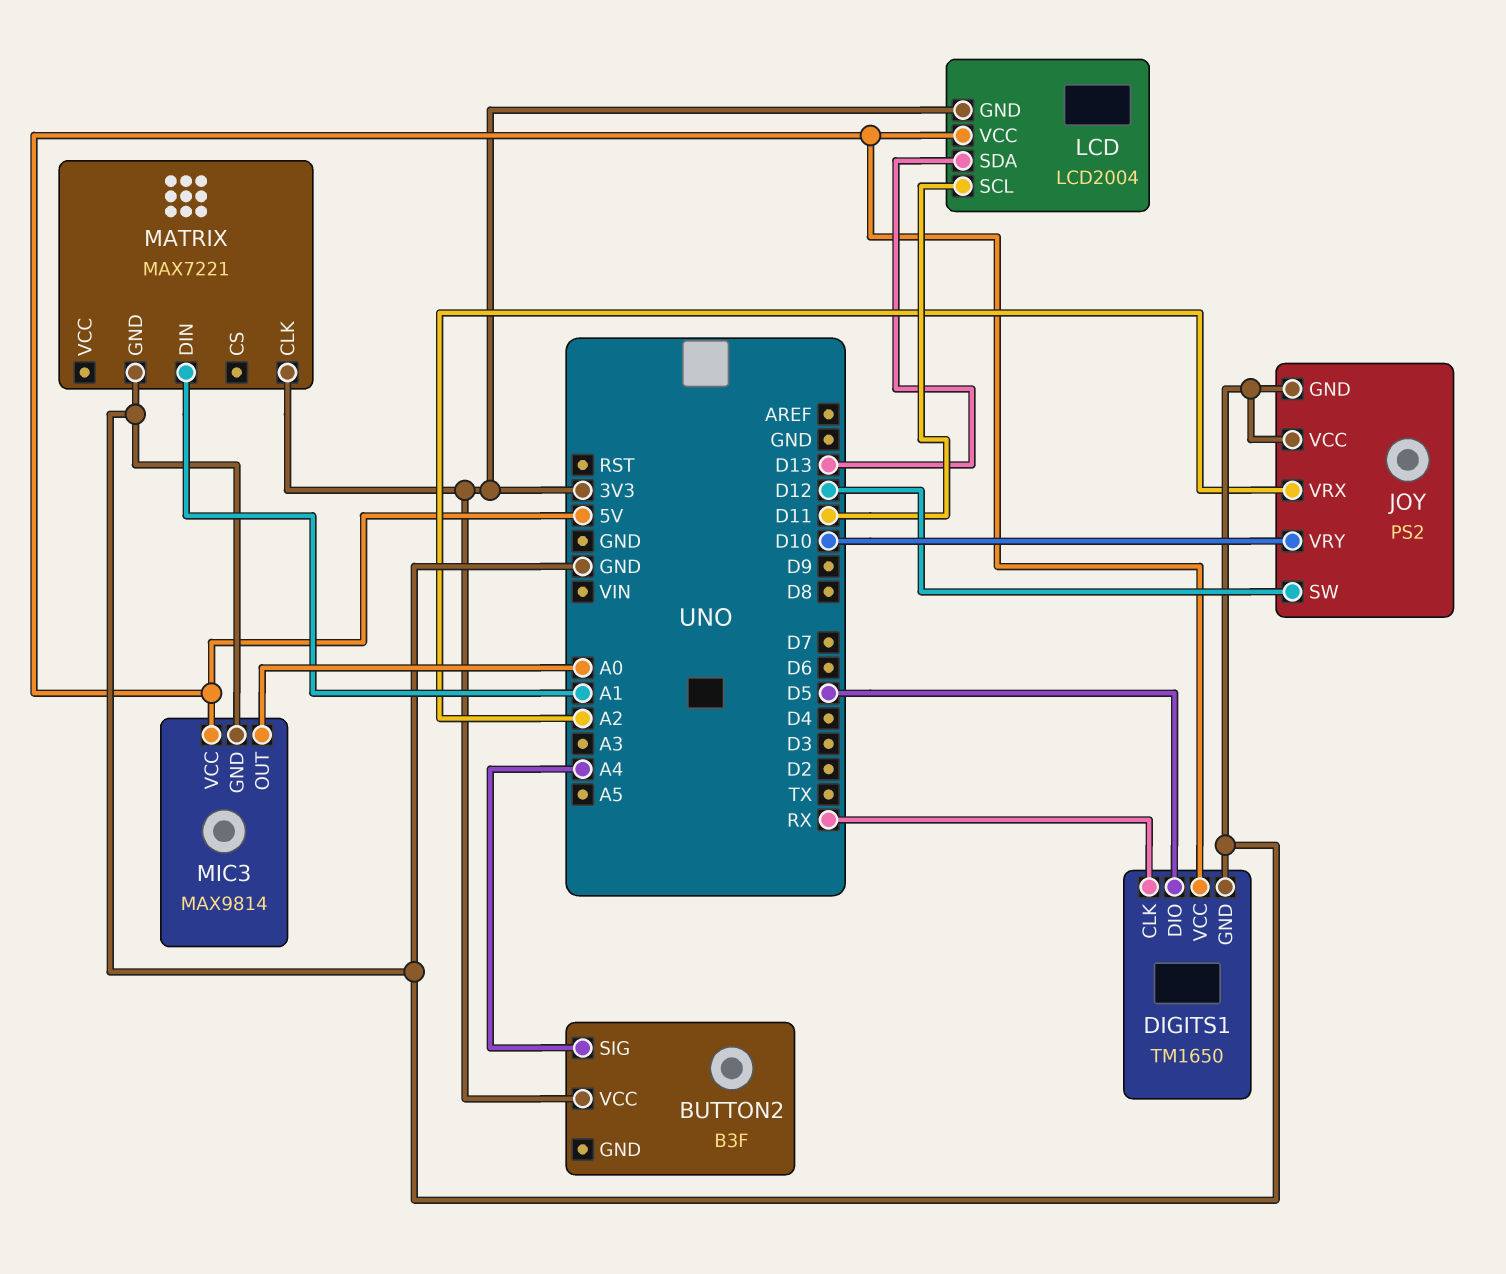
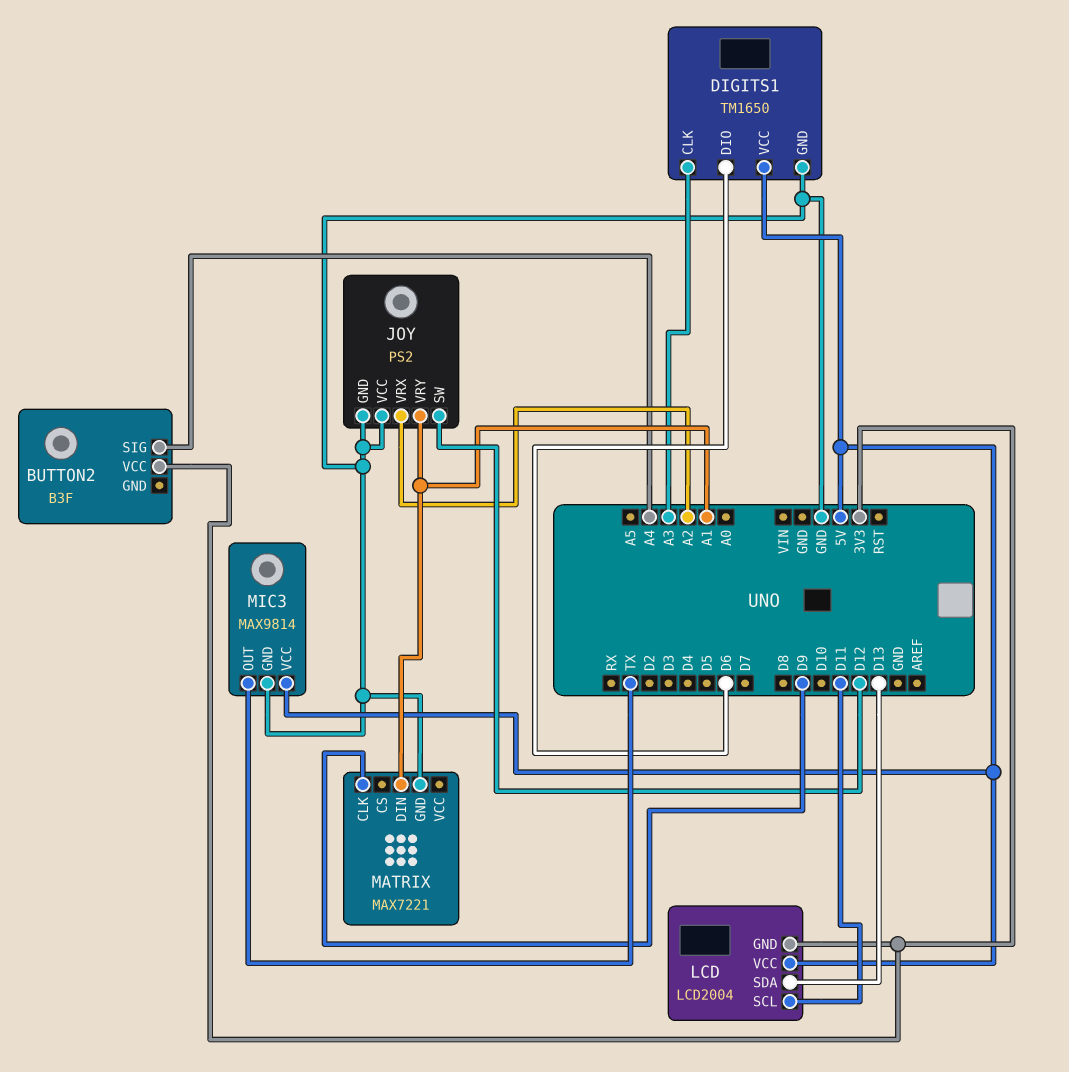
DIGITS1 pin CLK: RX -> A3
DIGITS1 pin DIO: D5 -> D6
JOY pin VRY: D10 -> A1
MATRIX pin CLK: 3V3 -> D9
MIC3 pin OUT: A0 -> TX

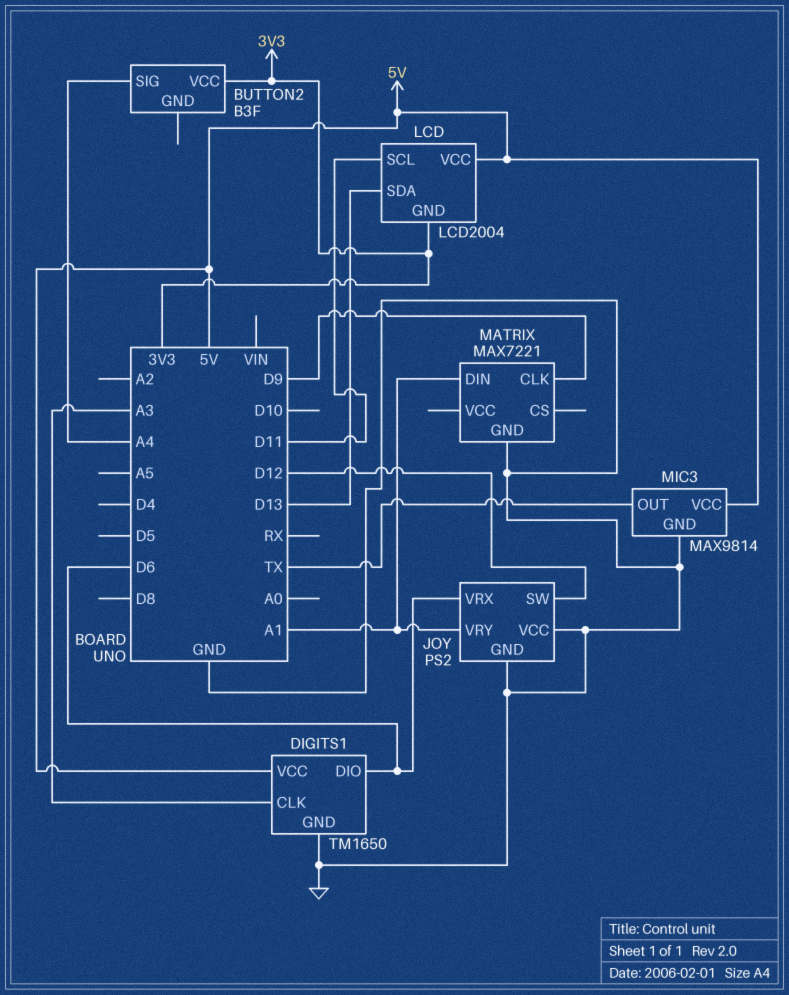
JOY pin VRX: A2 -> D6

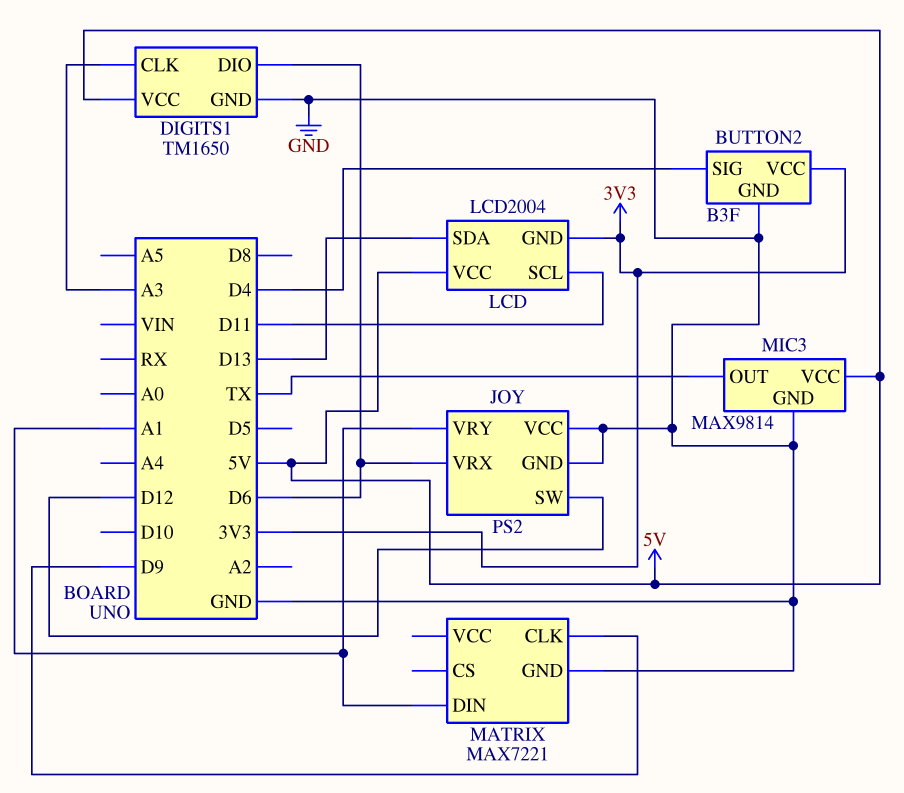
BUTTON2 pin GND: none -> GND
BUTTON2 pin SIG: A4 -> D4

